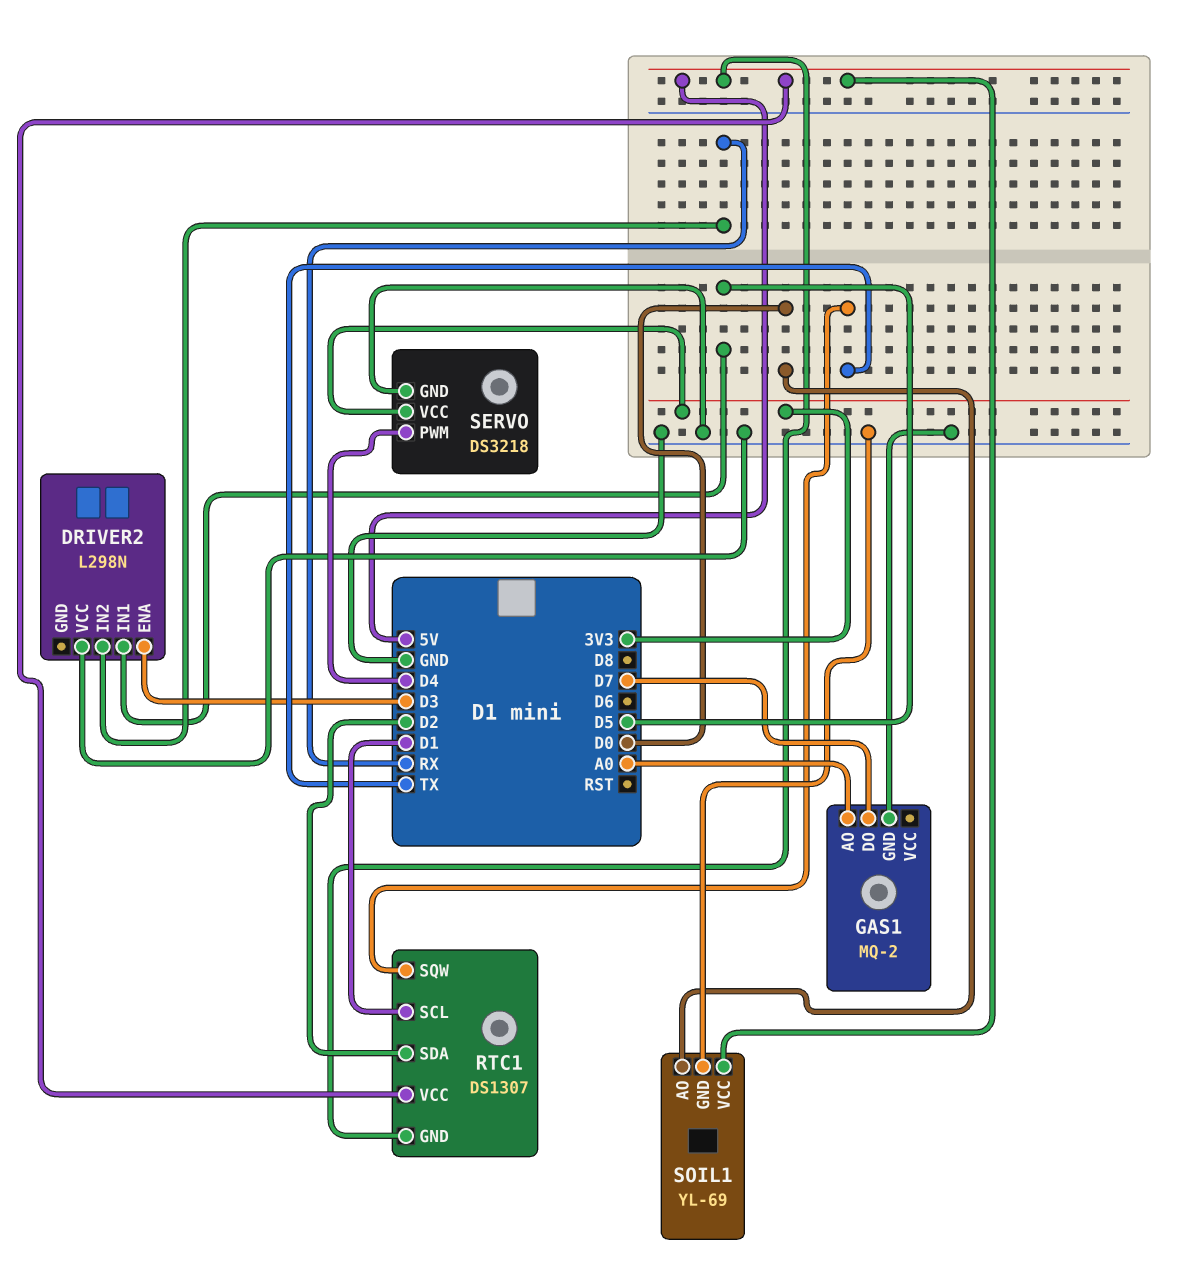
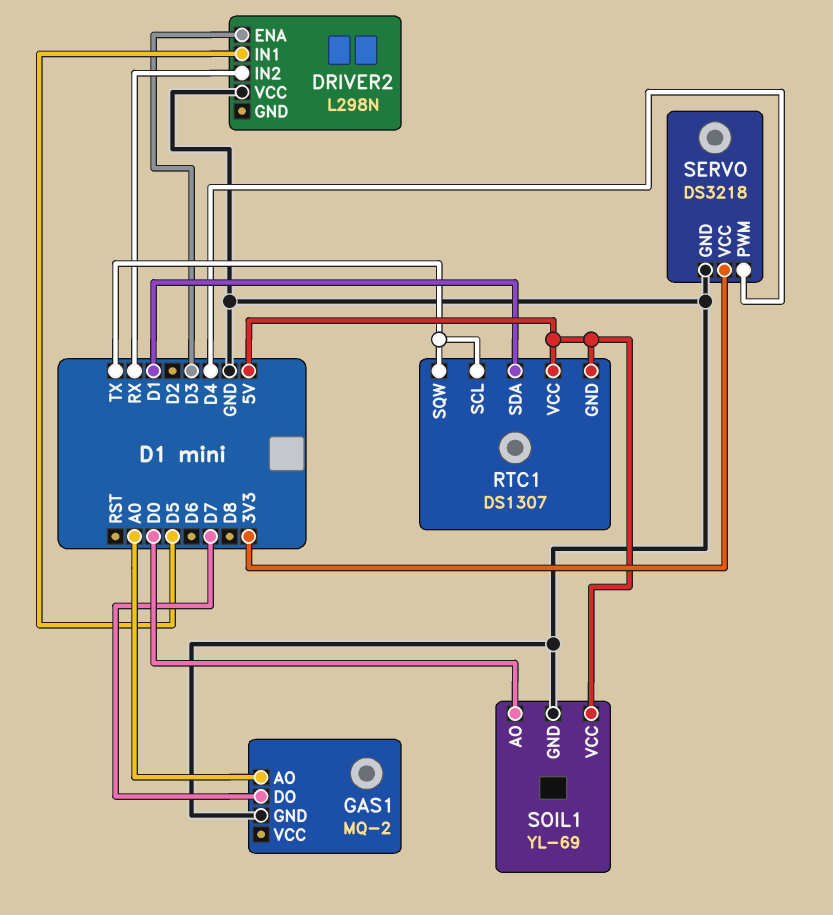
RTC1 pin SCL: D1 -> TX
RTC1 pin SDA: D2 -> D1

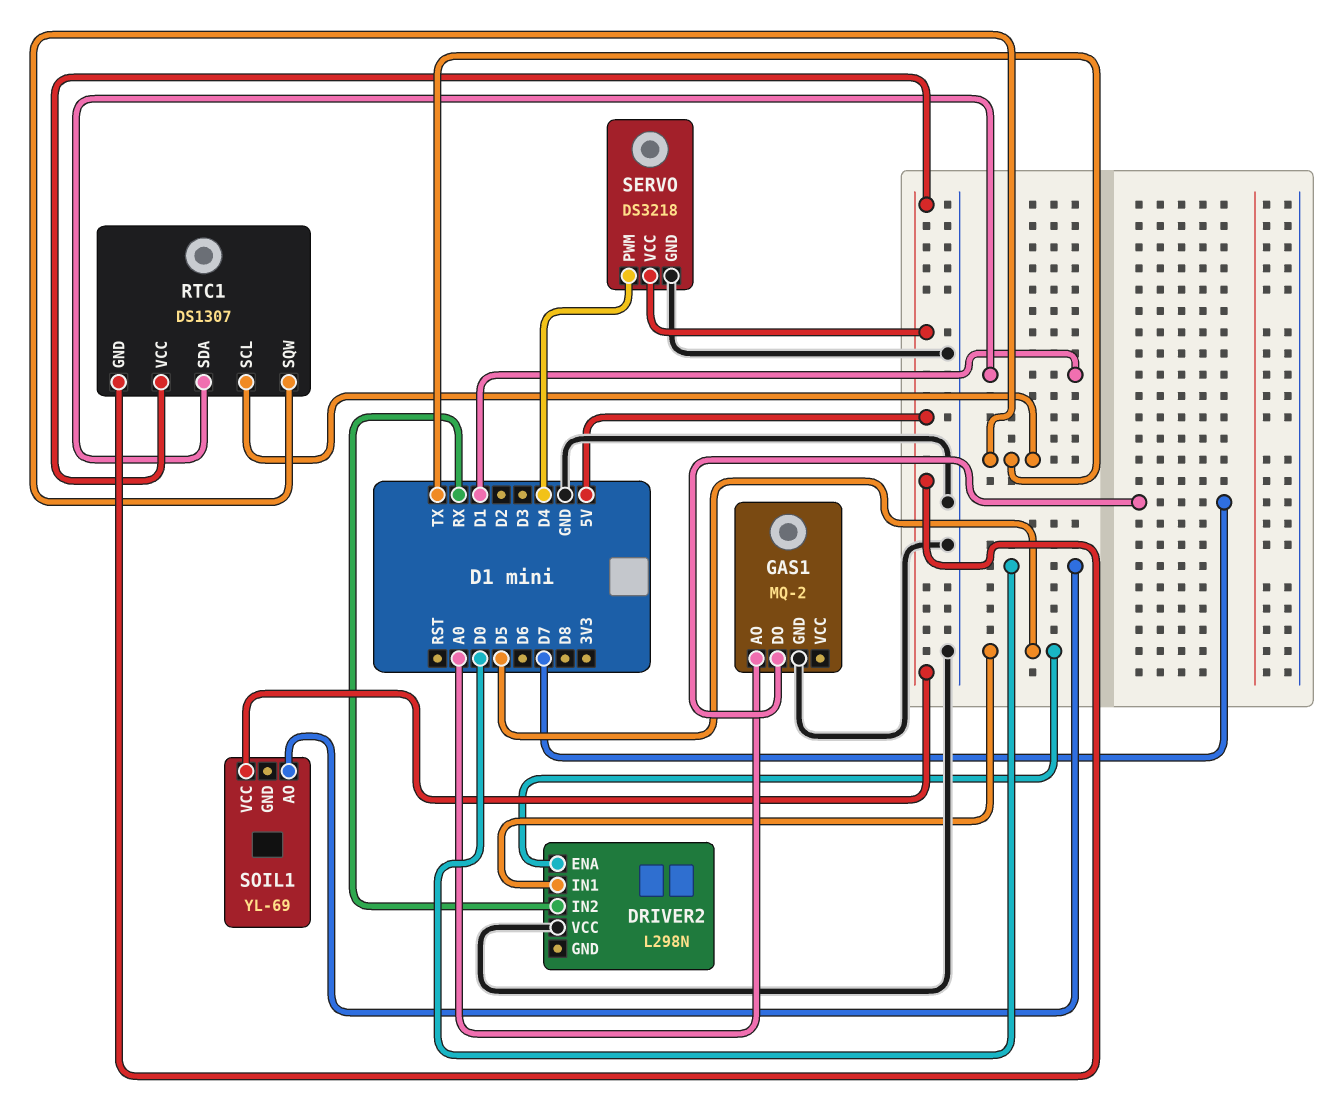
DRIVER2 pin ENA: D3 -> D5
SERVO pin VCC: 3V3 -> 5V
SOIL1 pin GND: GND -> none

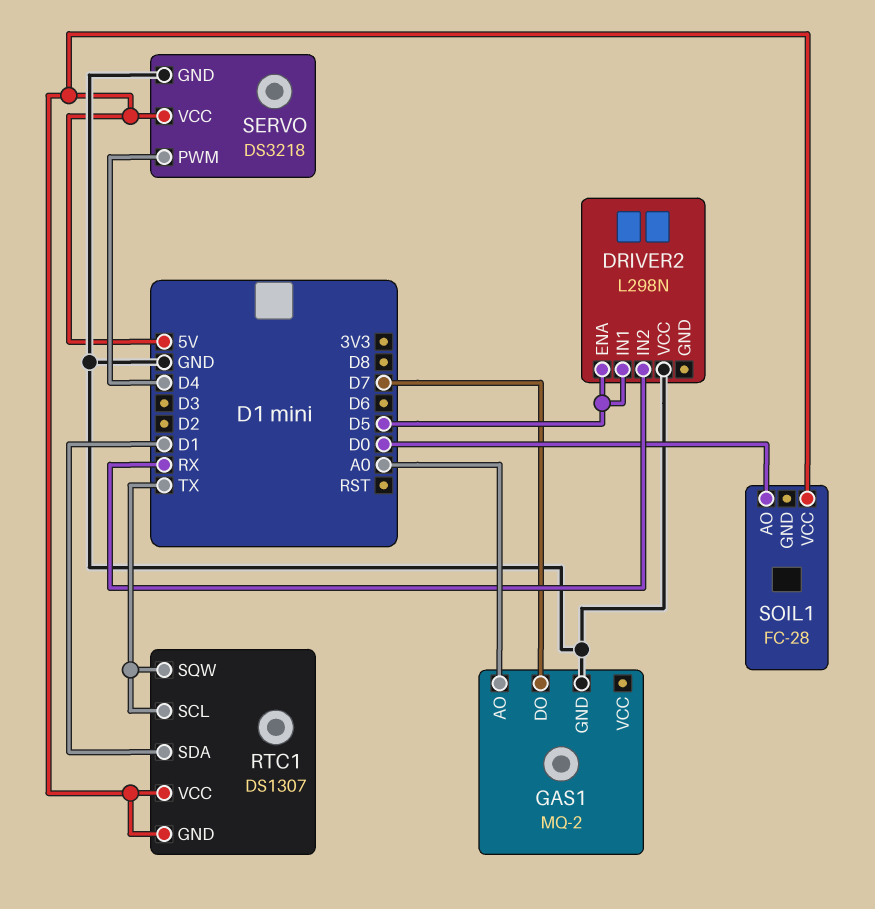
SOIL1: YL-69 -> FC-28

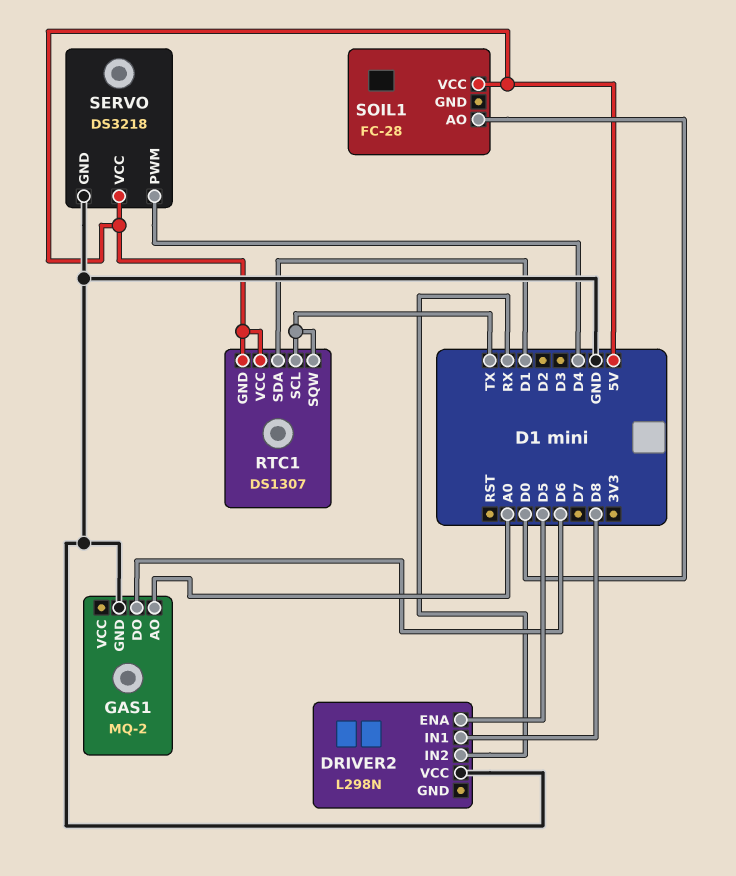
DRIVER2 pin IN1: D5 -> D8
GAS1 pin DO: D7 -> D6

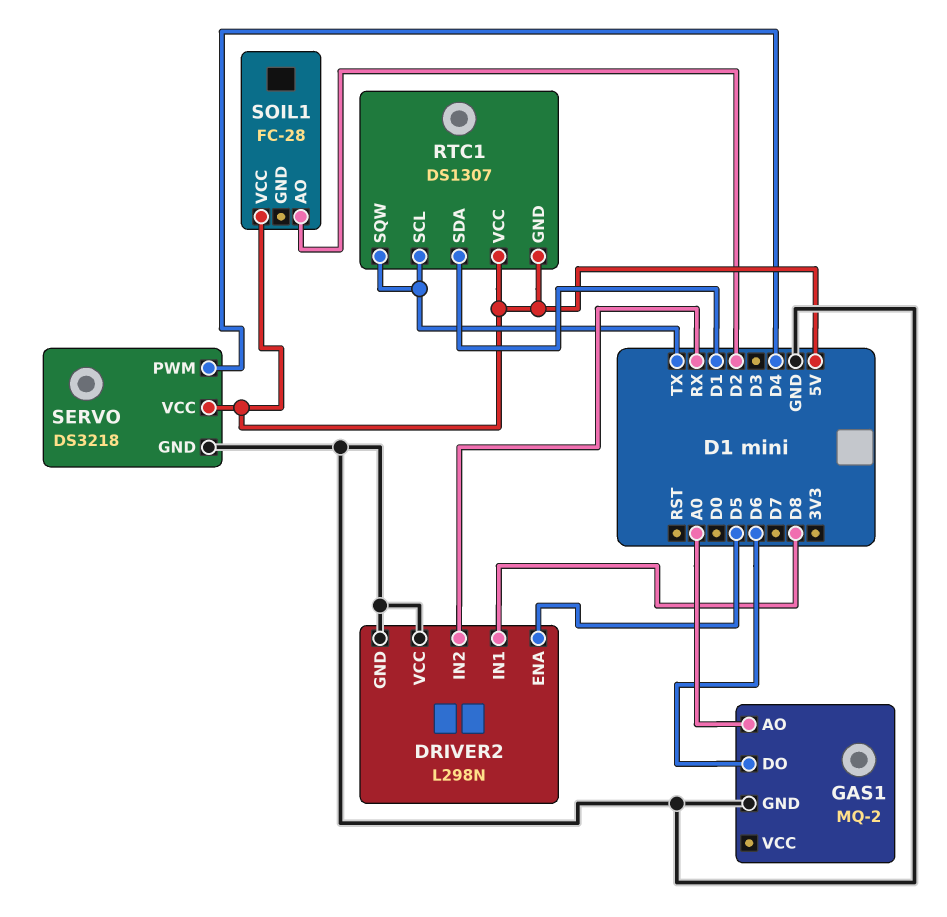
DRIVER2 pin GND: none -> GND
SOIL1 pin AO: D0 -> D2

